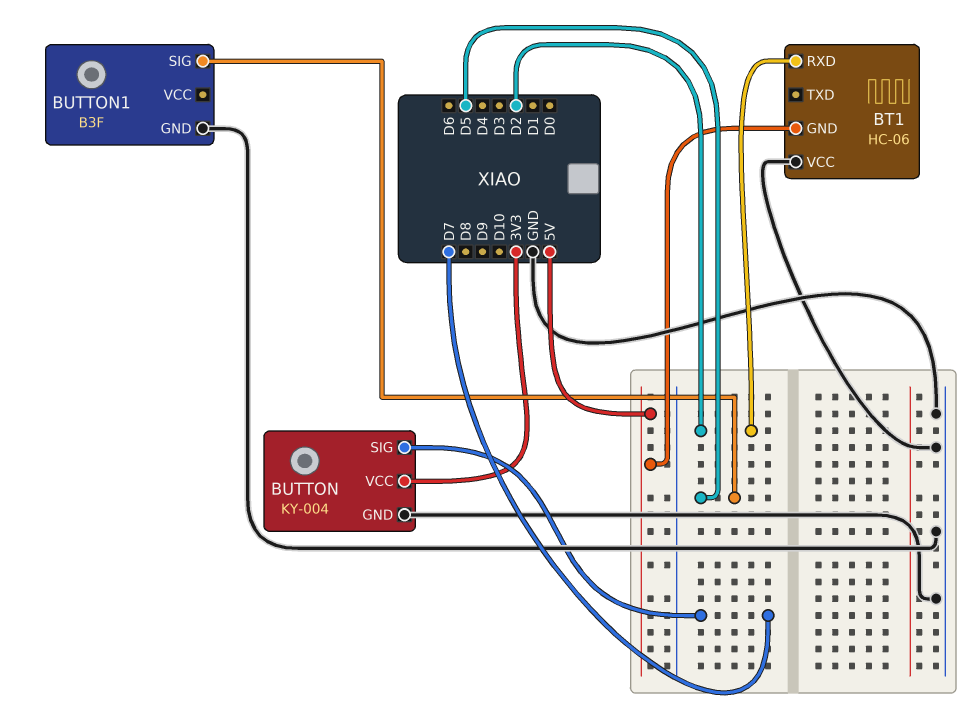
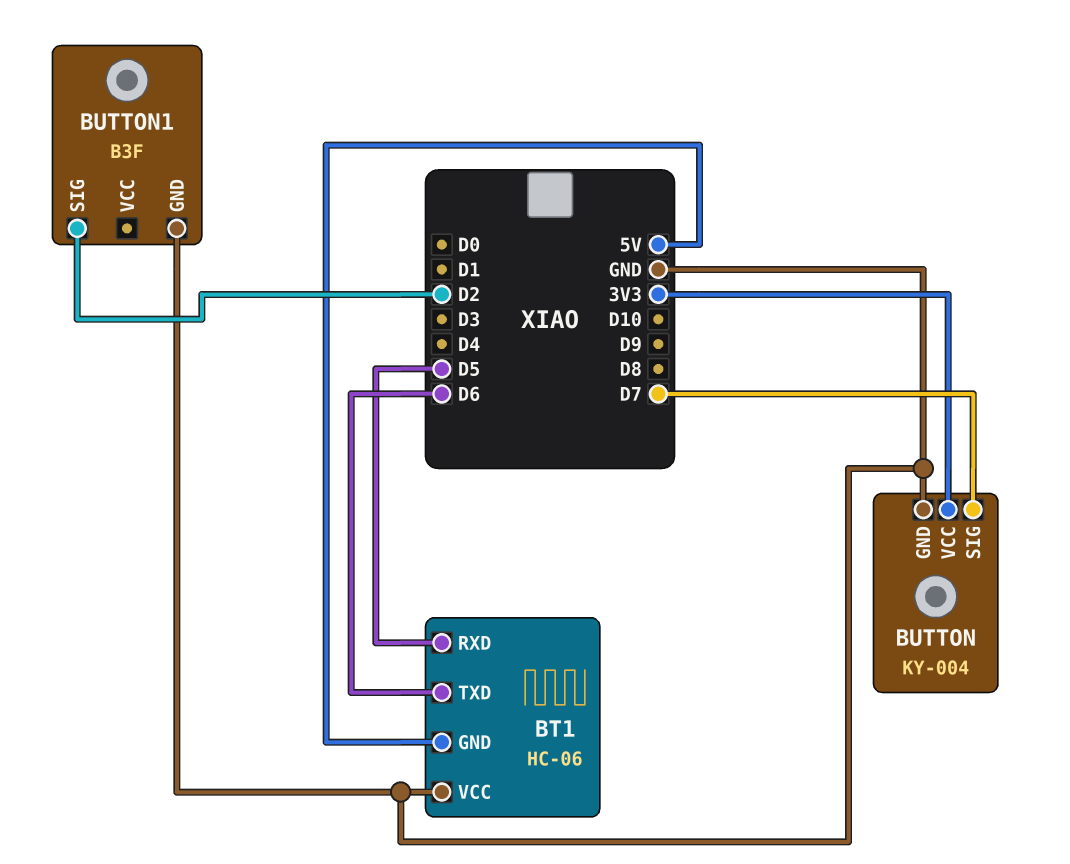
BT1 pin RXD: D2 -> D5
BT1 pin TXD: none -> D6
BUTTON1 pin SIG: D5 -> D2

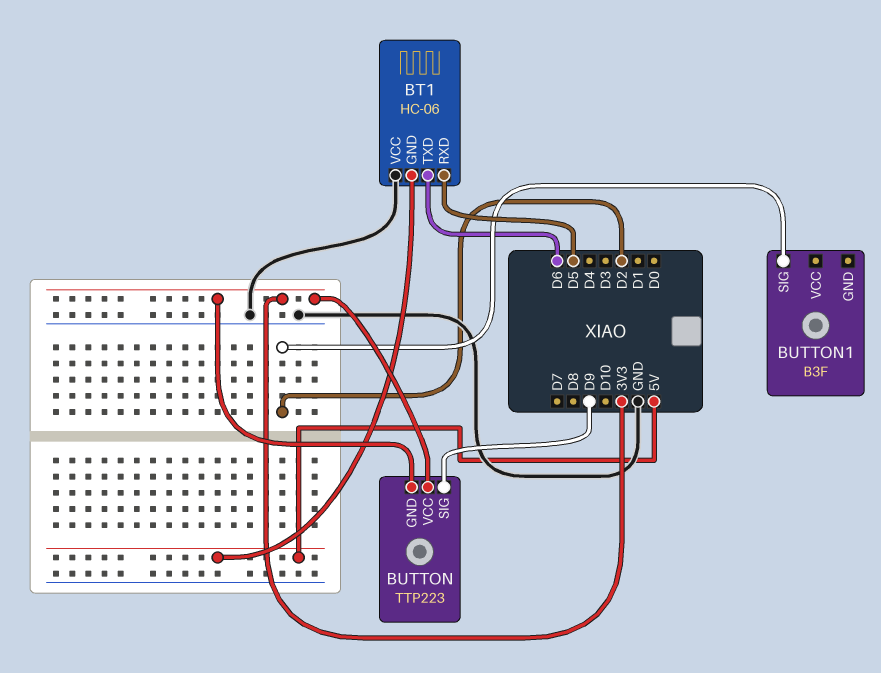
BUTTON: KY-004 -> TTP223
BUTTON pin GND: GND -> 3V3
BUTTON pin SIG: D7 -> D9
BUTTON1 pin GND: GND -> none

